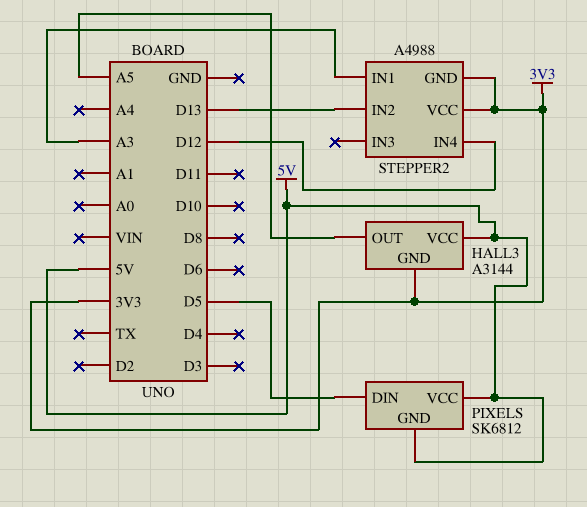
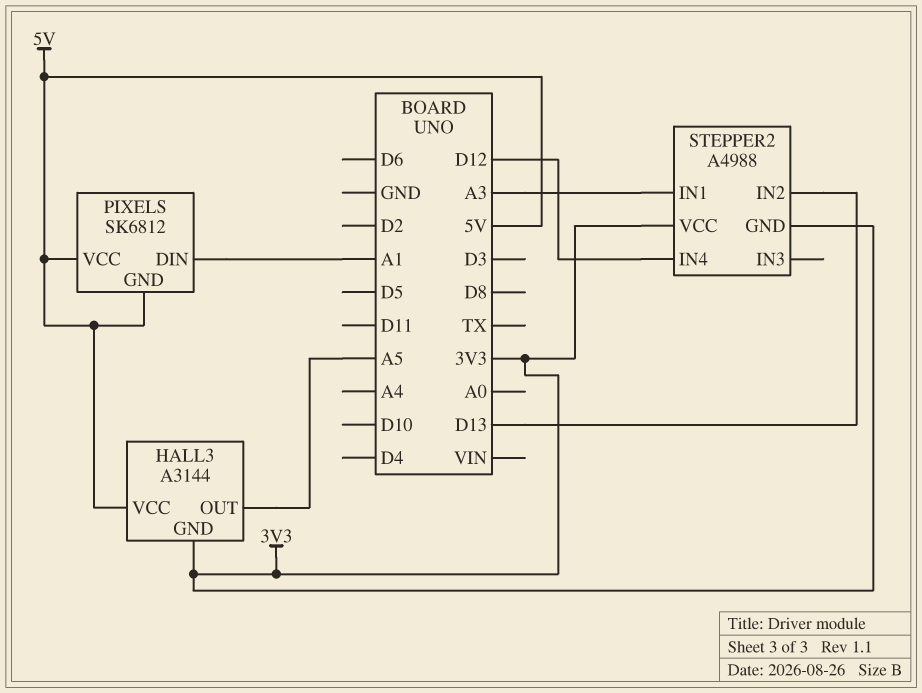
PIXELS pin DIN: D5 -> A1

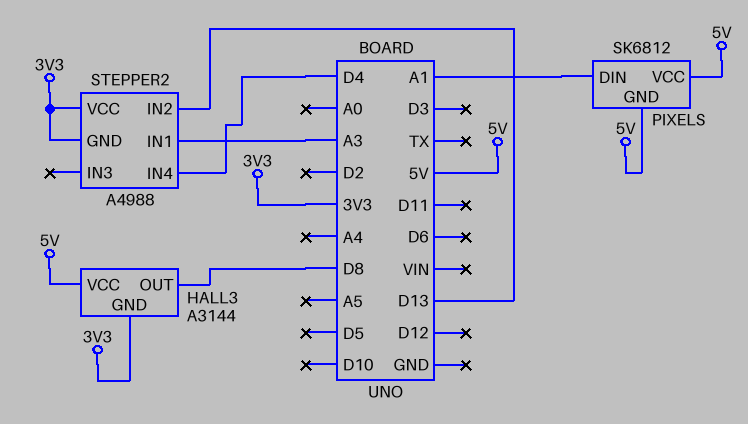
HALL3 pin OUT: A5 -> D8
STEPPER2 pin IN4: D12 -> D4

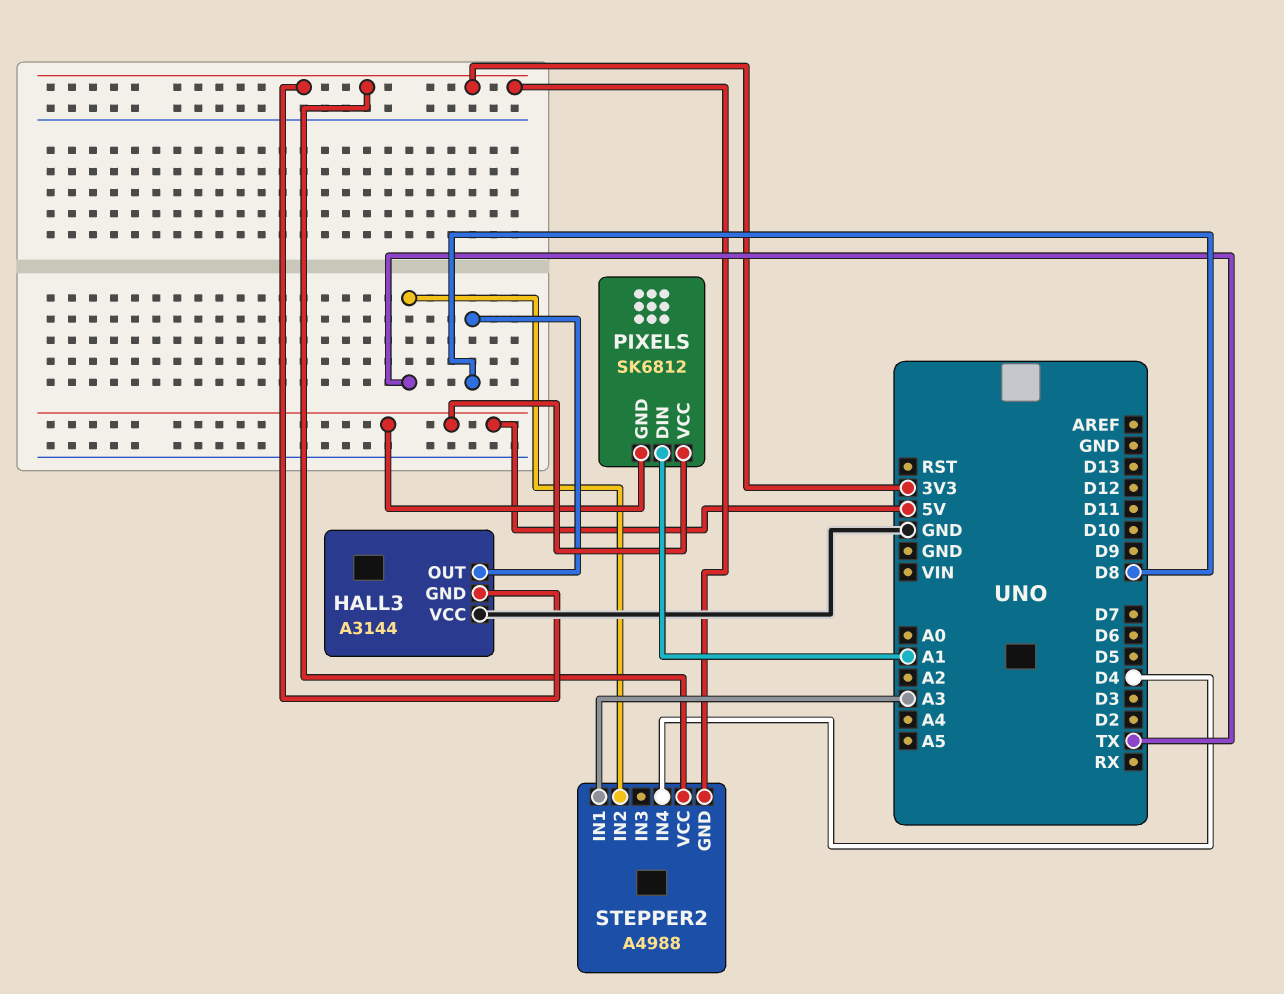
HALL3 pin VCC: 5V -> GND
STEPPER2 pin IN2: D13 -> TX

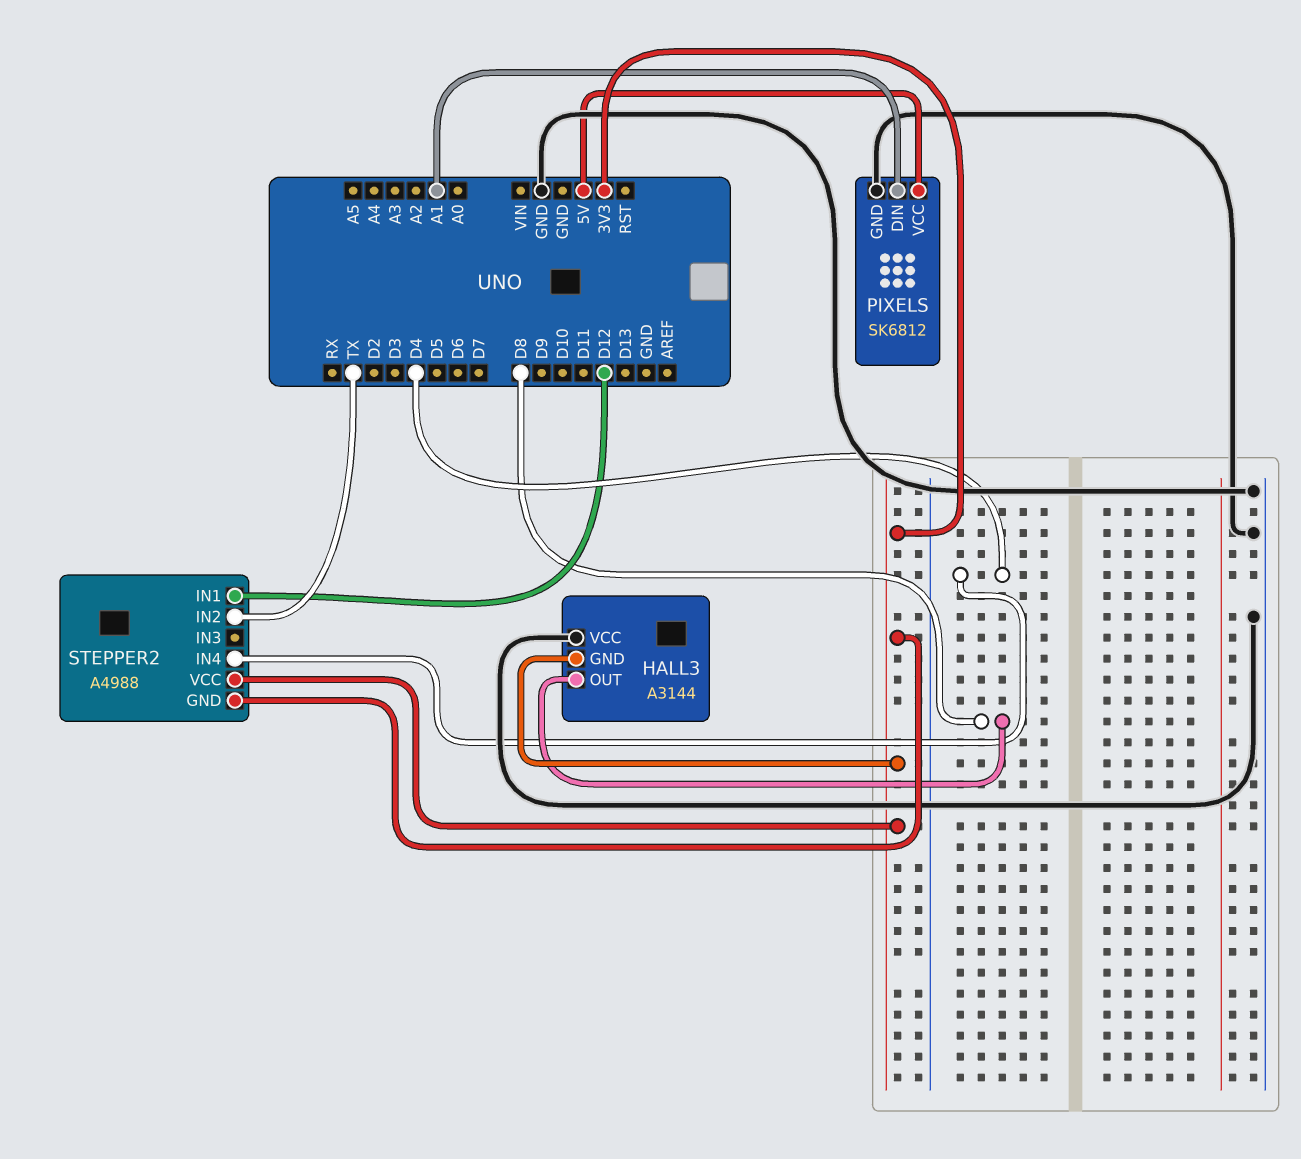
PIXELS pin GND: 5V -> GND
STEPPER2 pin IN1: A3 -> D12

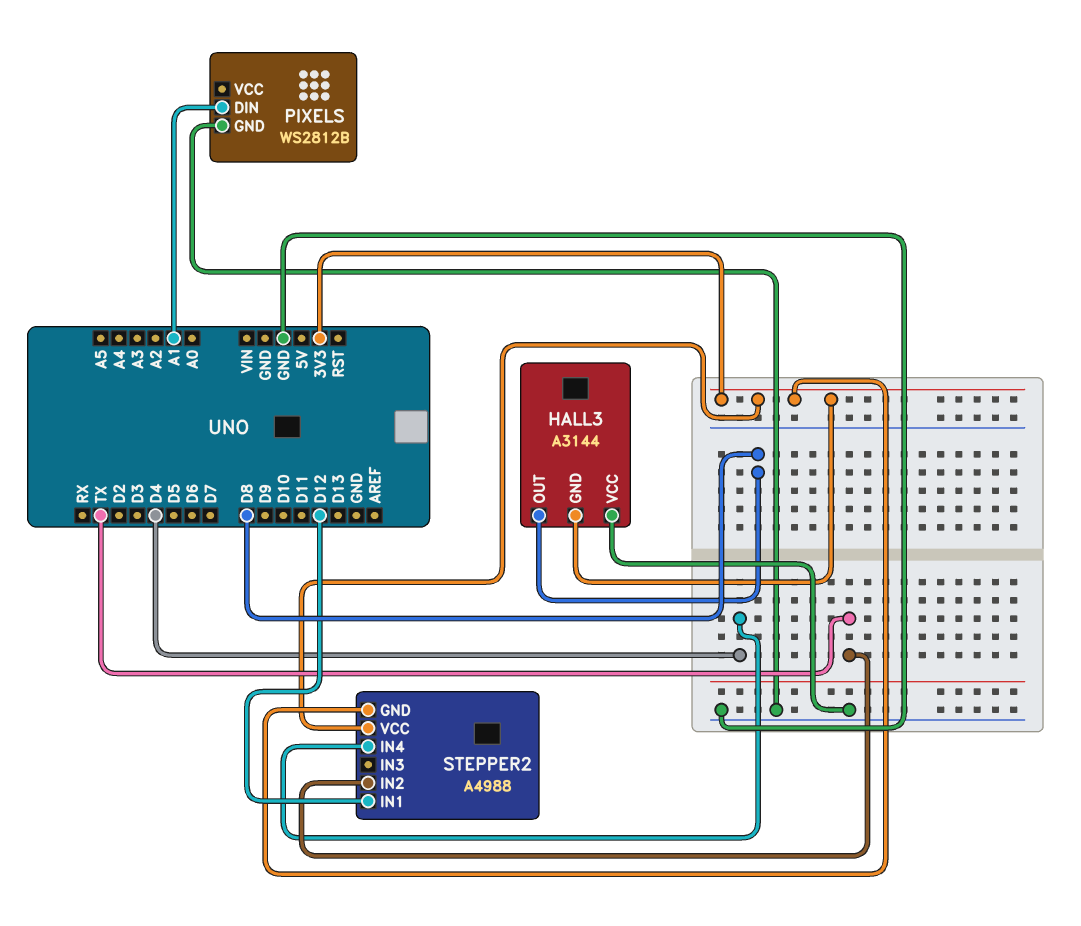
PIXELS: SK6812 -> WS2812B
PIXELS pin VCC: 5V -> none

